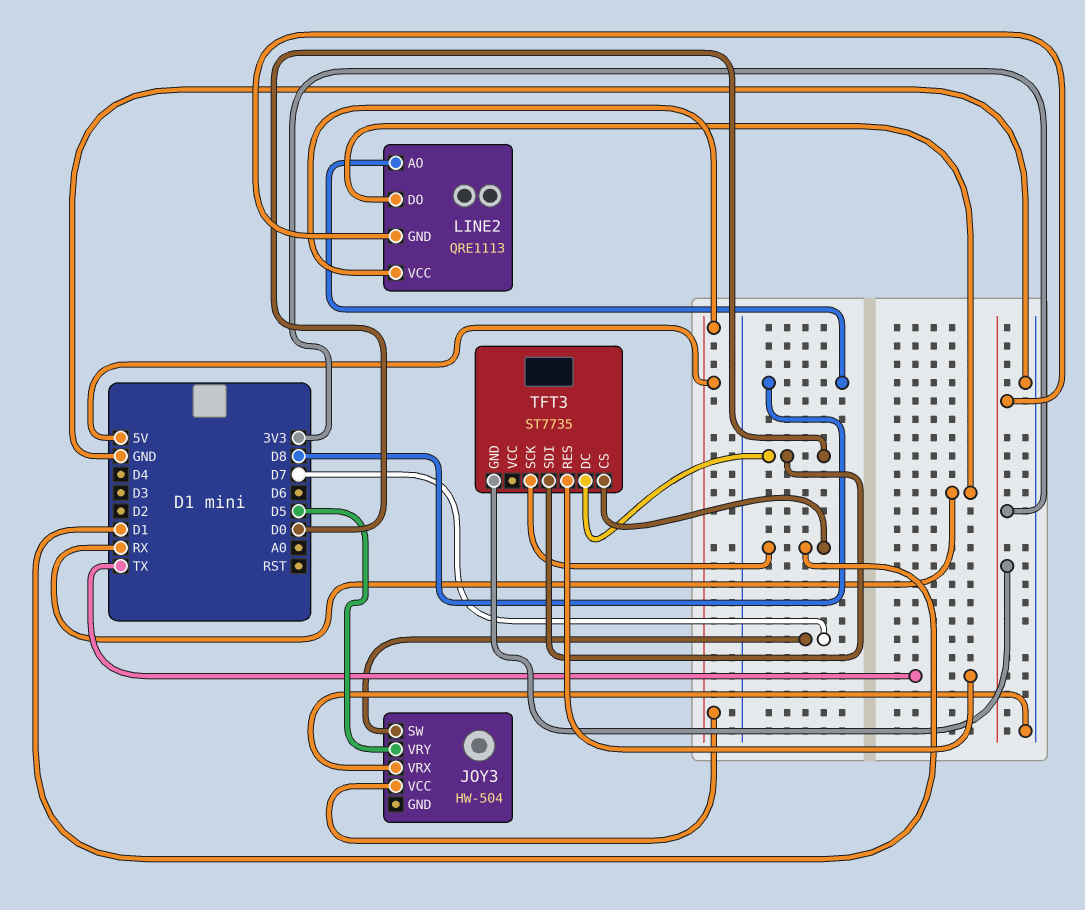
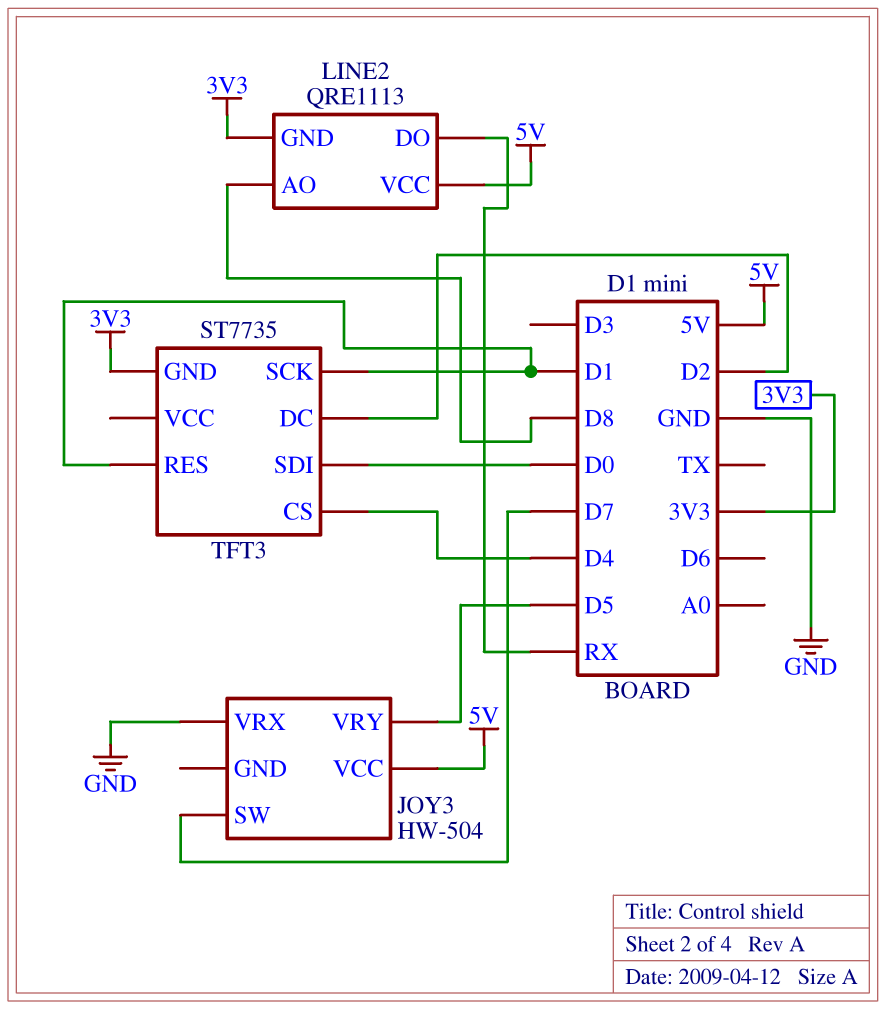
TFT3 pin CS: D1 -> D4
TFT3 pin DC: D0 -> D2
TFT3 pin RES: TX -> D1

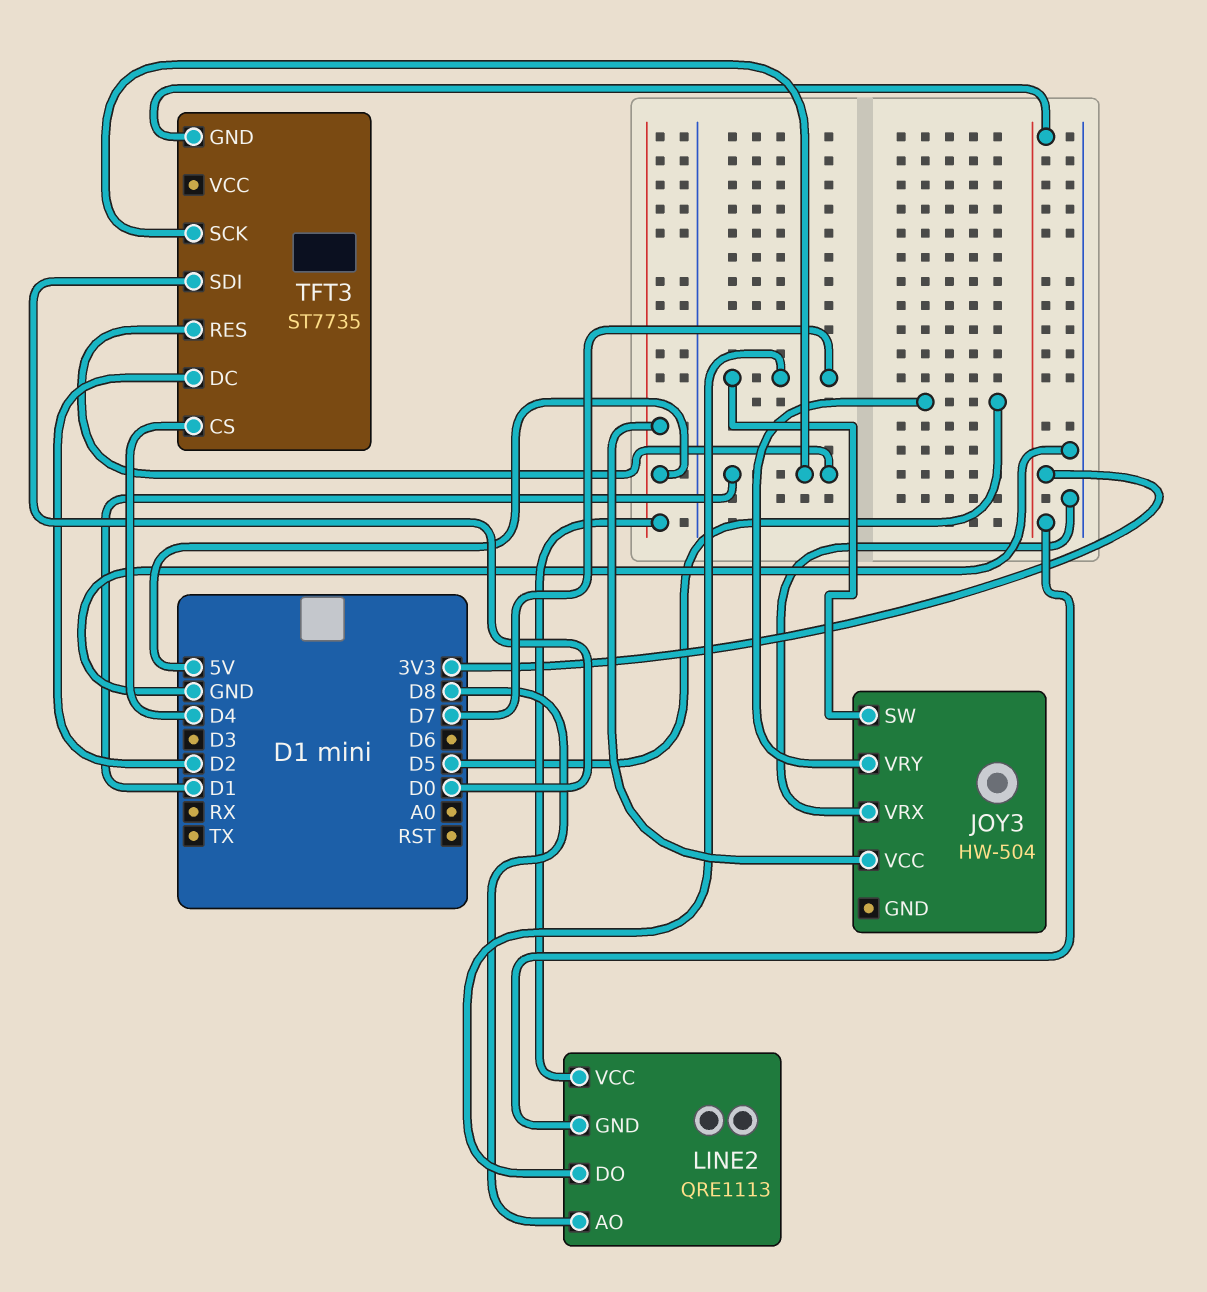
LINE2 pin DO: RX -> D7

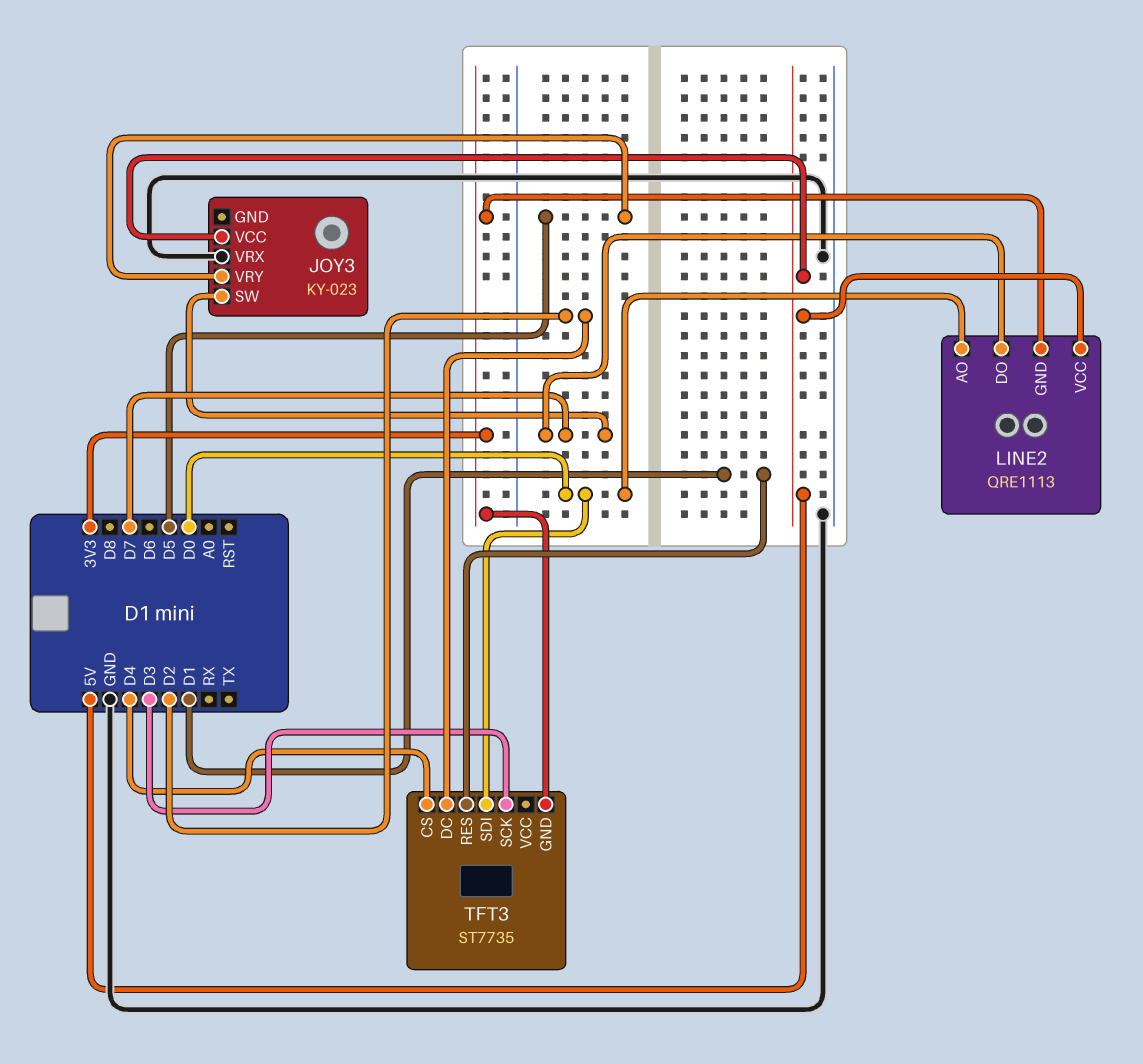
JOY3: HW-504 -> KY-023
LINE2 pin AO: D8 -> D0
TFT3 pin SCK: D1 -> D3

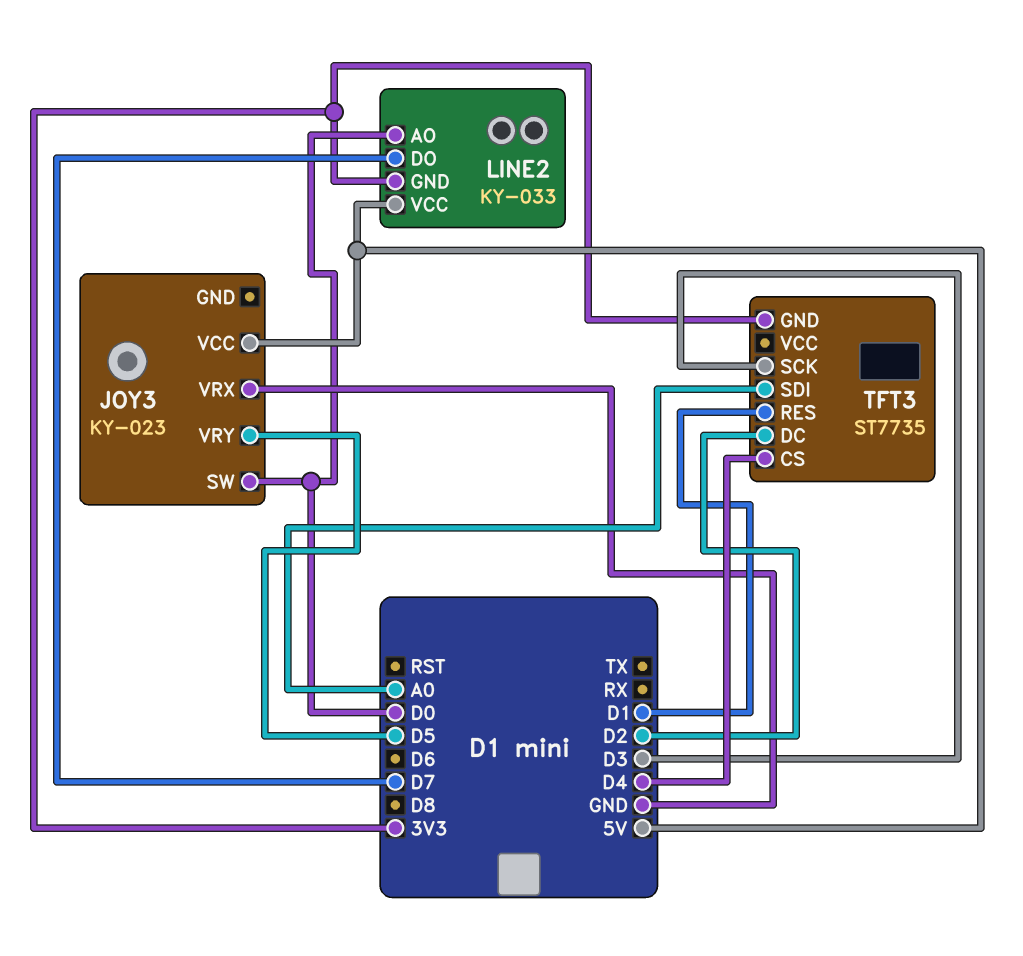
JOY3 pin SW: D7 -> D0
LINE2: QRE1113 -> KY-033
TFT3 pin SDI: D0 -> A0

